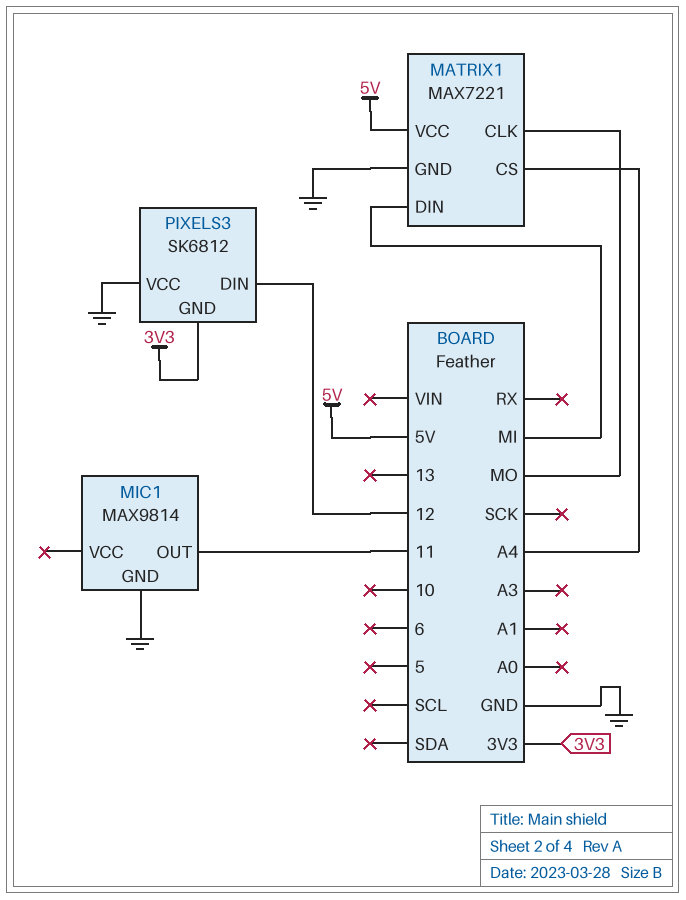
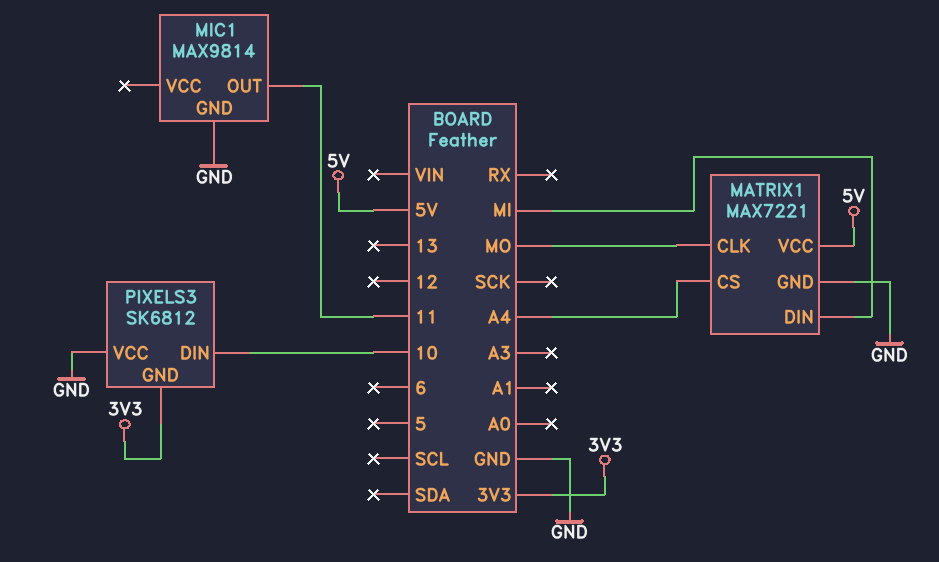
PIXELS3 pin DIN: 12 -> 10

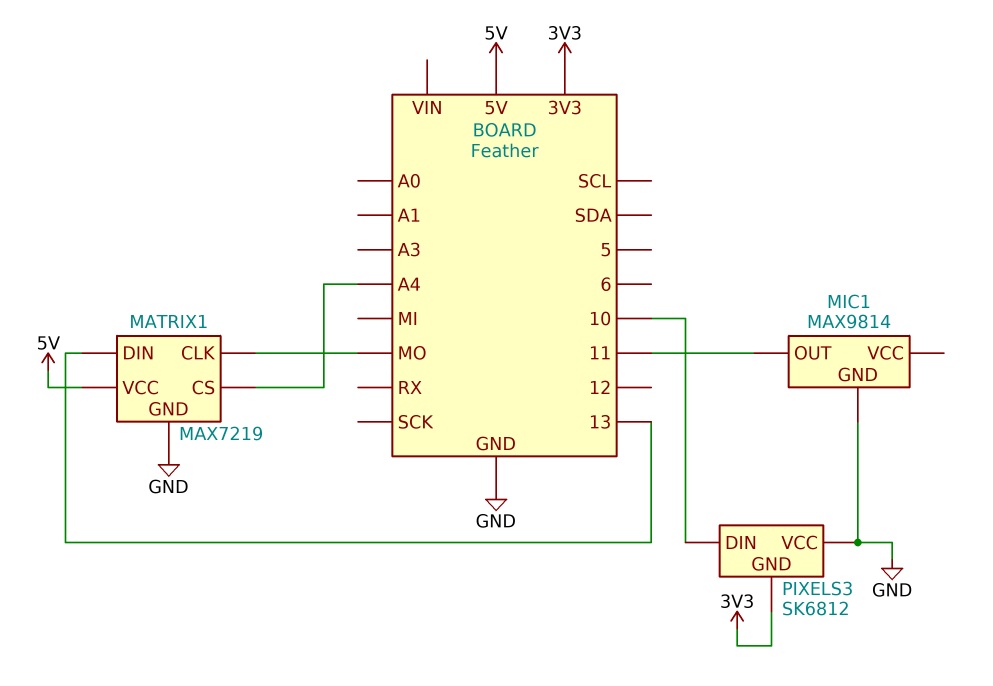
MATRIX1: MAX7221 -> MAX7219
MATRIX1 pin DIN: MI -> 13

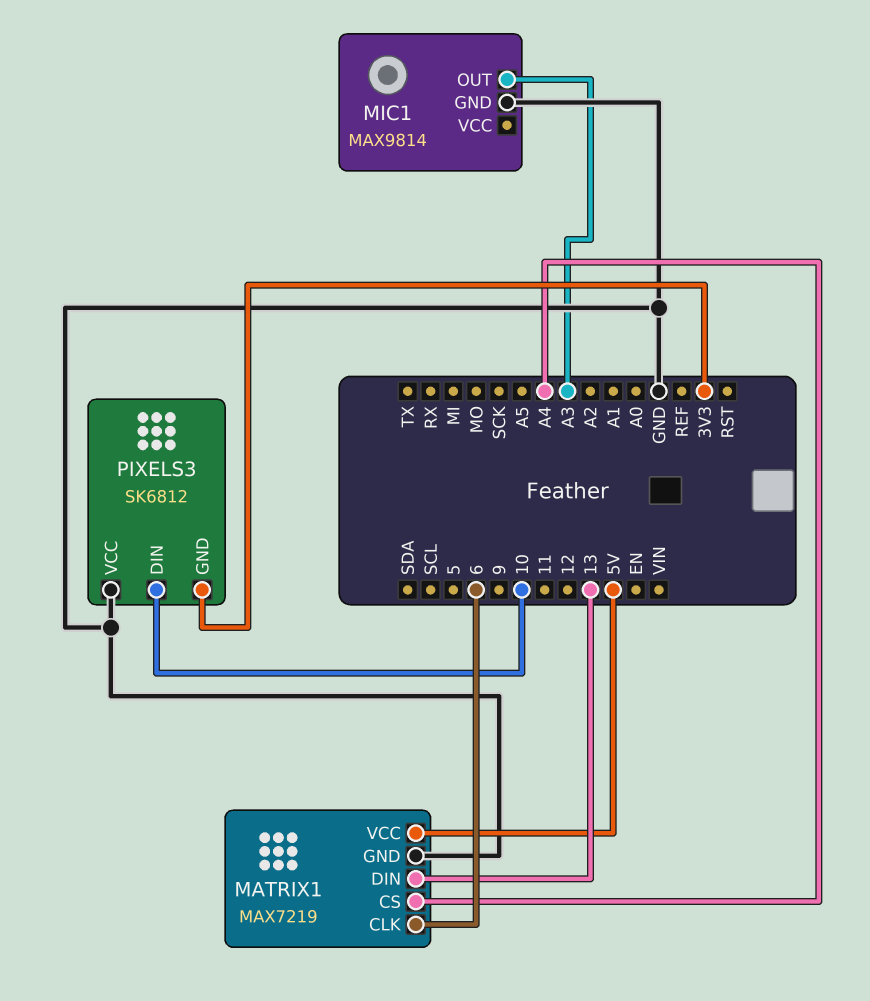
MATRIX1 pin CLK: MO -> 6
MIC1 pin OUT: 11 -> A3

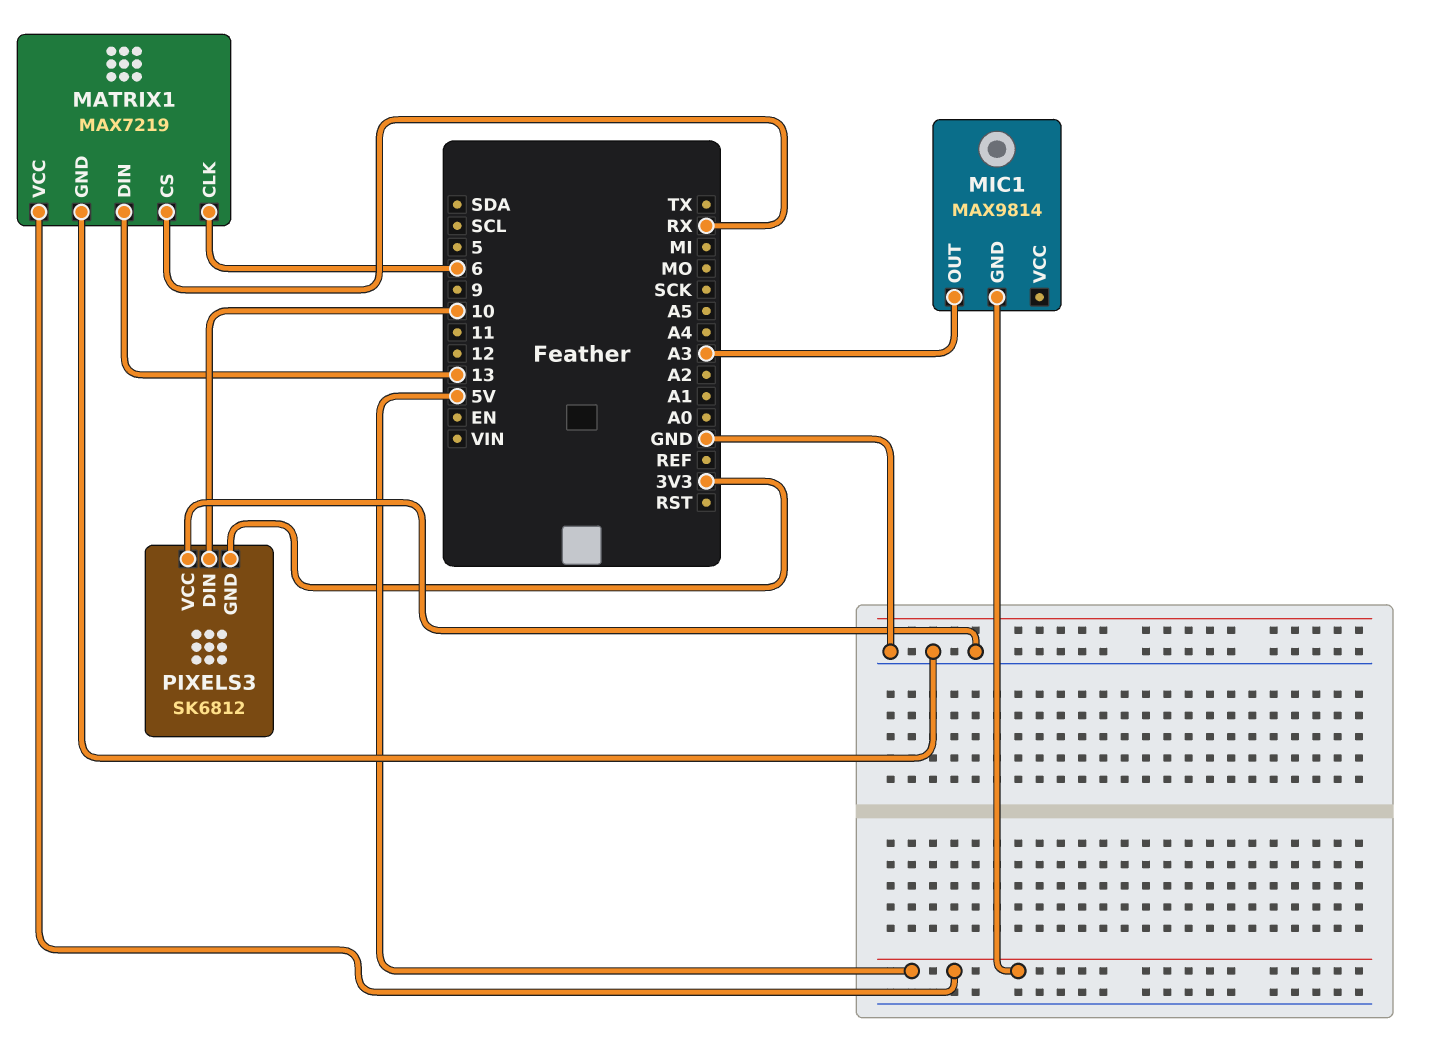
MATRIX1 pin CS: A4 -> RX
MIC1 pin GND: GND -> 5V

